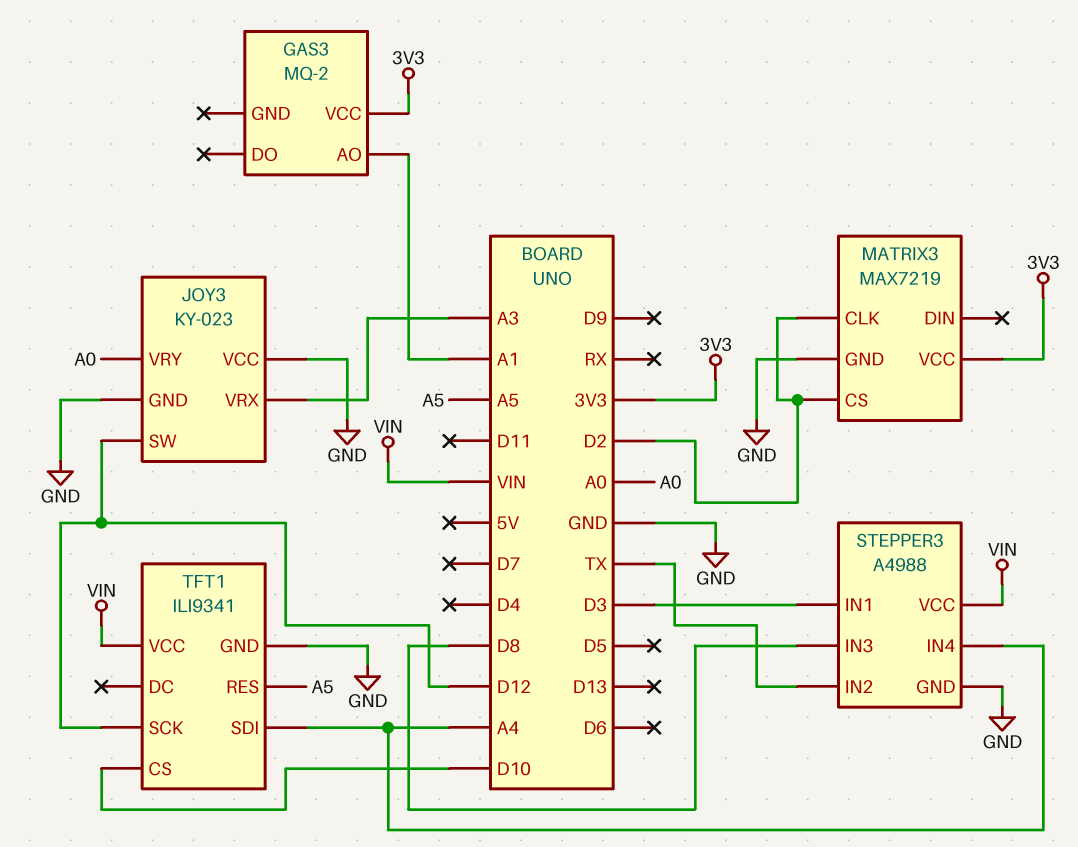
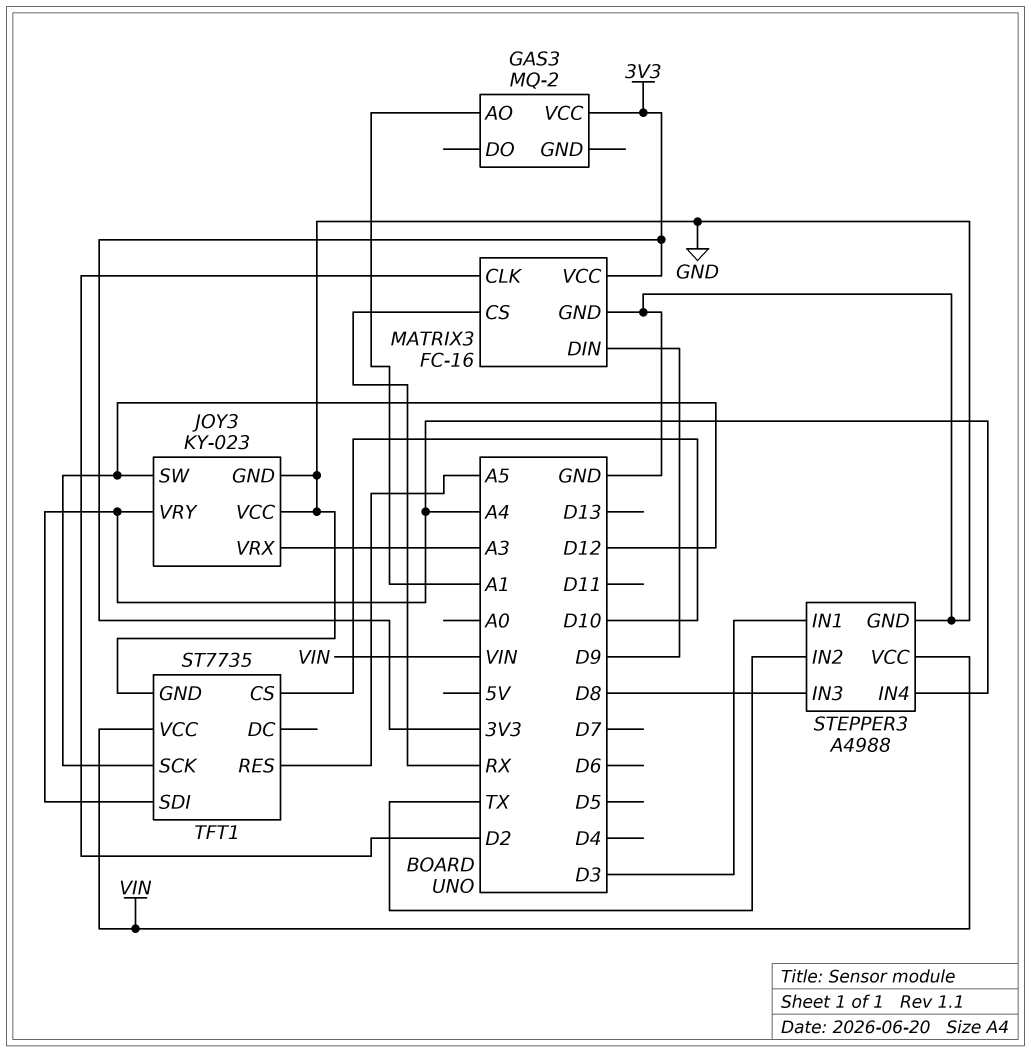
JOY3 pin VRY: A0 -> A4
MATRIX3: MAX7219 -> FC-16
MATRIX3 pin CS: D2 -> RX
MATRIX3 pin DIN: none -> D9
TFT1: ILI9341 -> ST7735

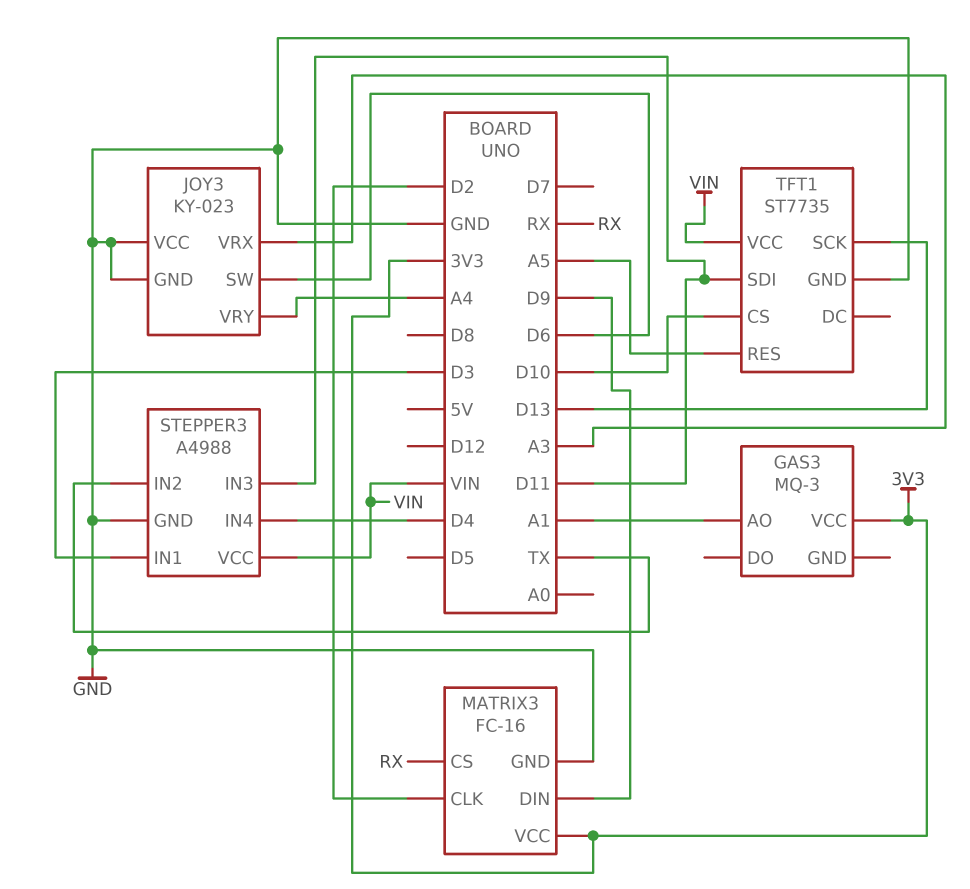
GAS3: MQ-2 -> MQ-3
JOY3 pin SW: D12 -> D6
STEPPER3 pin IN3: D8 -> D11
STEPPER3 pin IN4: A4 -> D4
TFT1 pin SCK: D12 -> D13
TFT1 pin SDI: A4 -> D11

